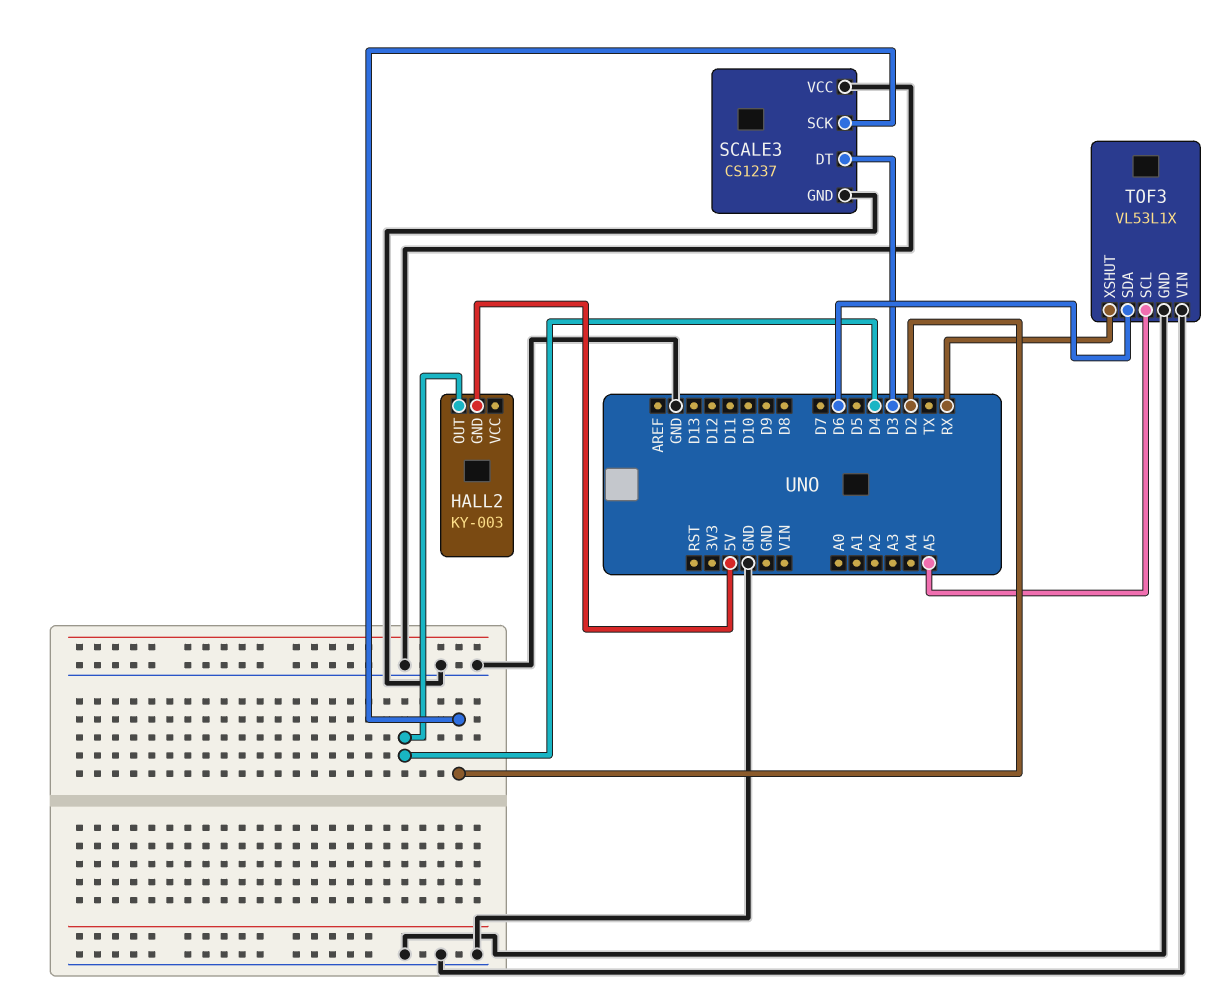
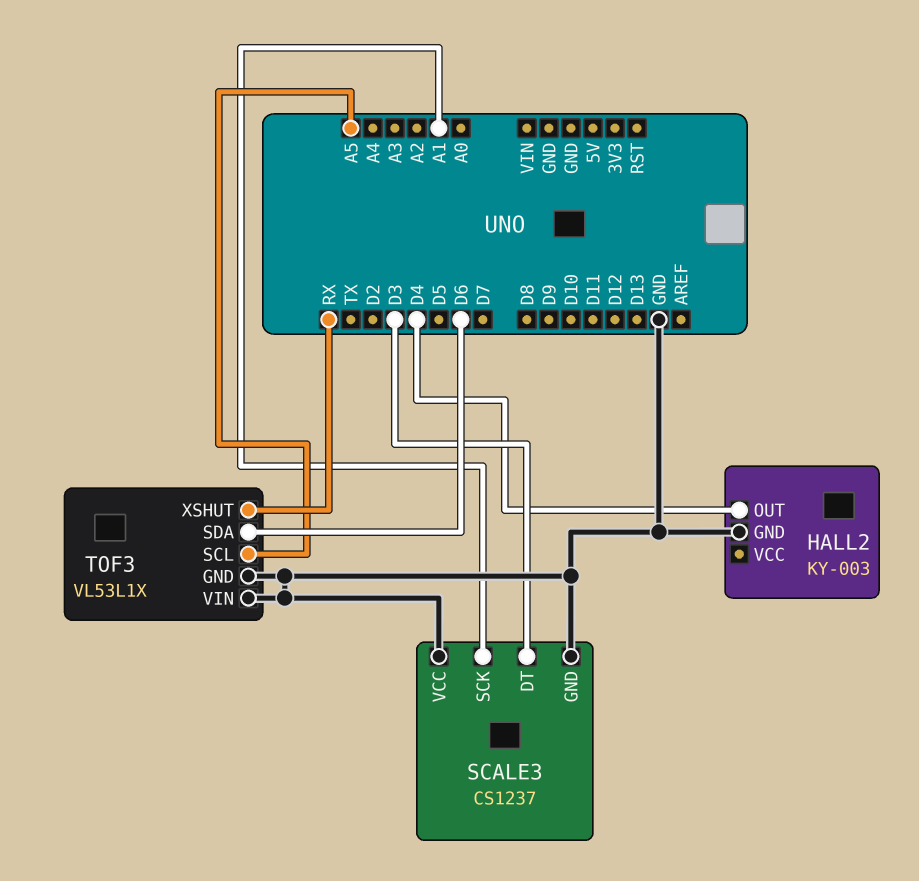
HALL2 pin GND: 5V -> GND
SCALE3 pin SCK: D2 -> A1

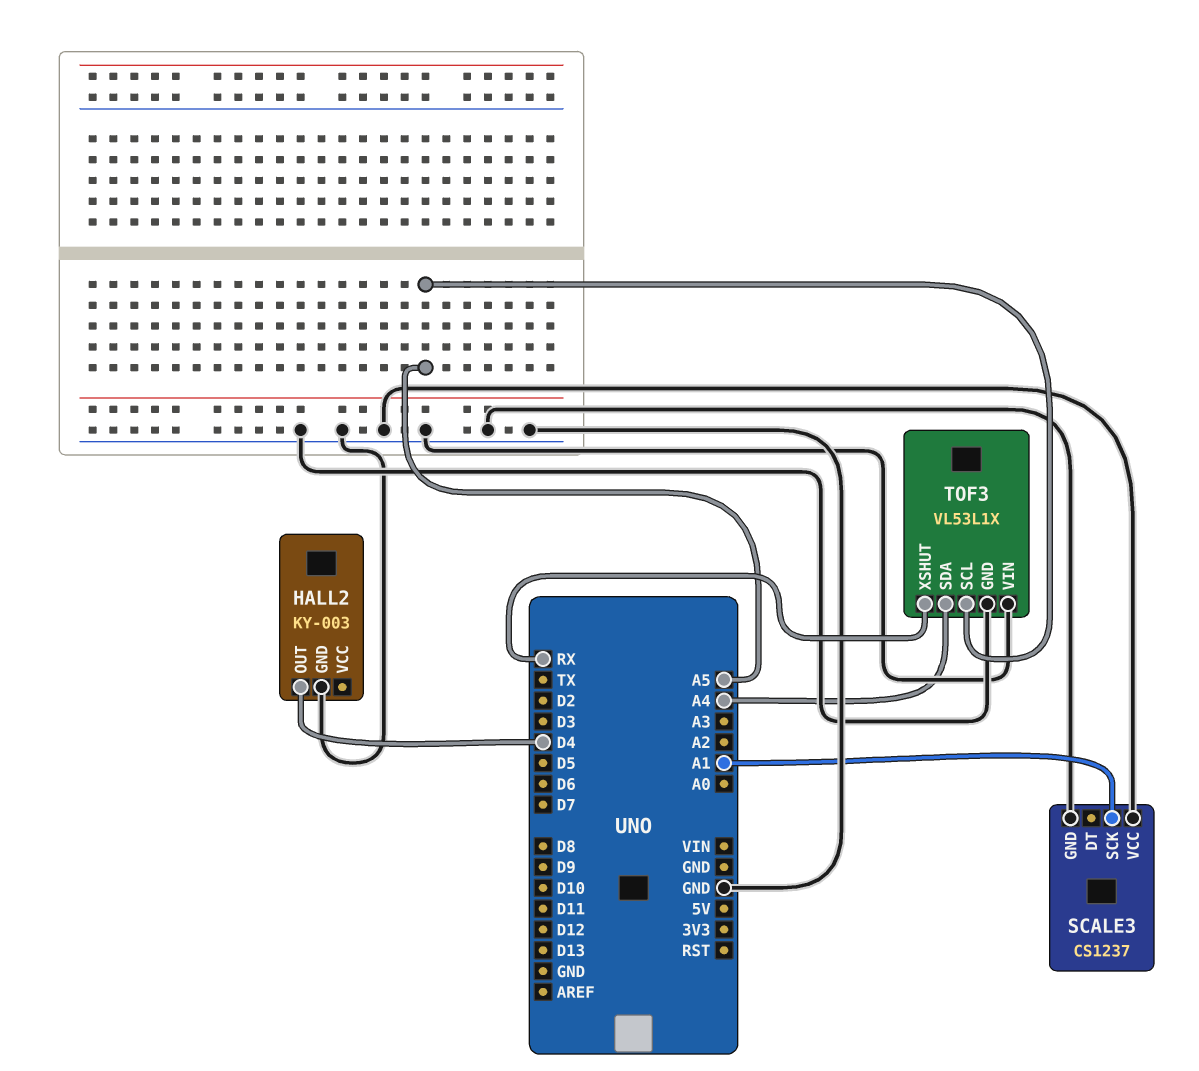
SCALE3 pin DT: D3 -> none
TOF3 pin SDA: D6 -> A4

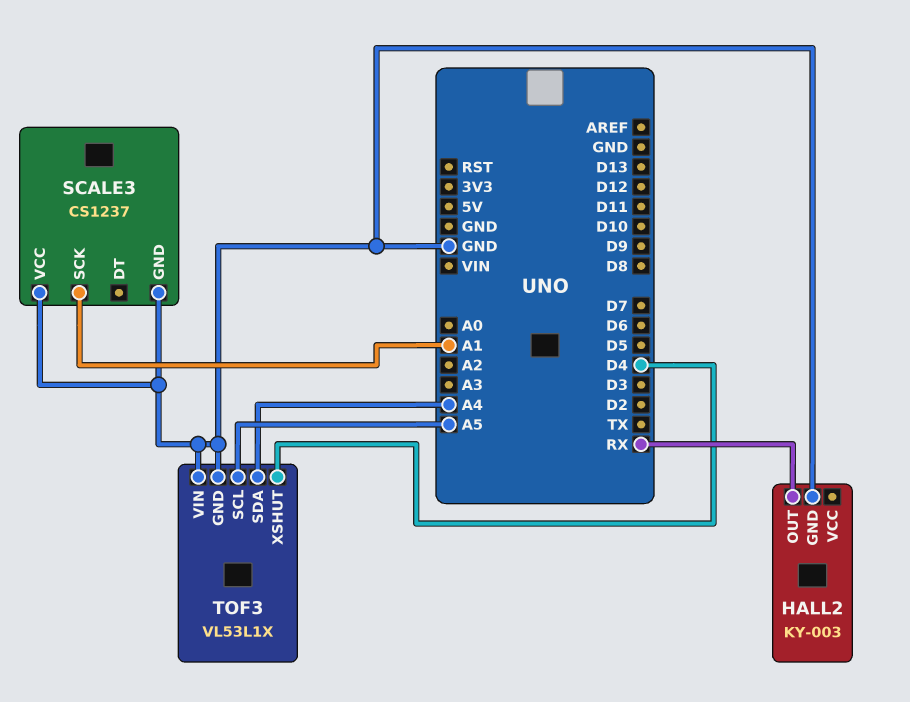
HALL2 pin OUT: D4 -> RX
TOF3 pin XSHUT: RX -> D4

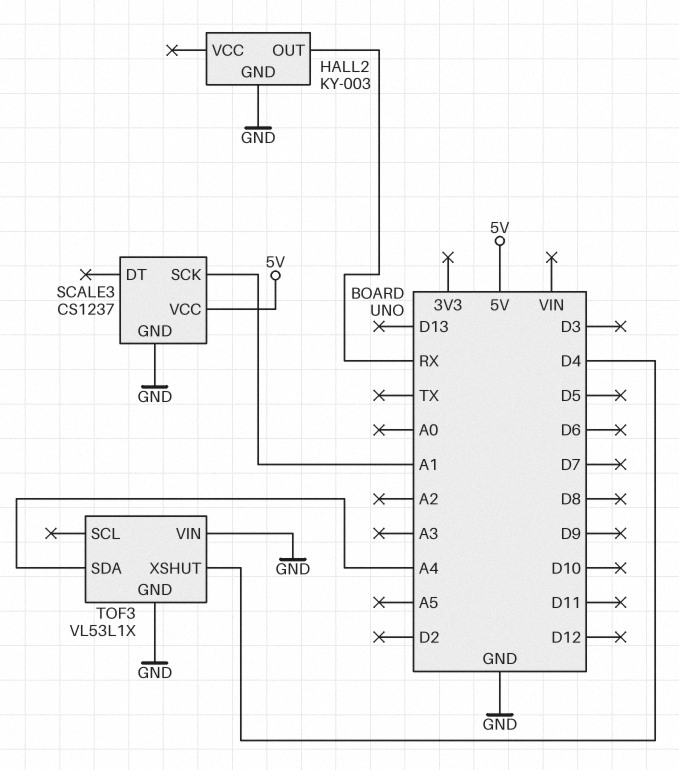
SCALE3 pin VCC: GND -> 5V
TOF3 pin SCL: A5 -> none

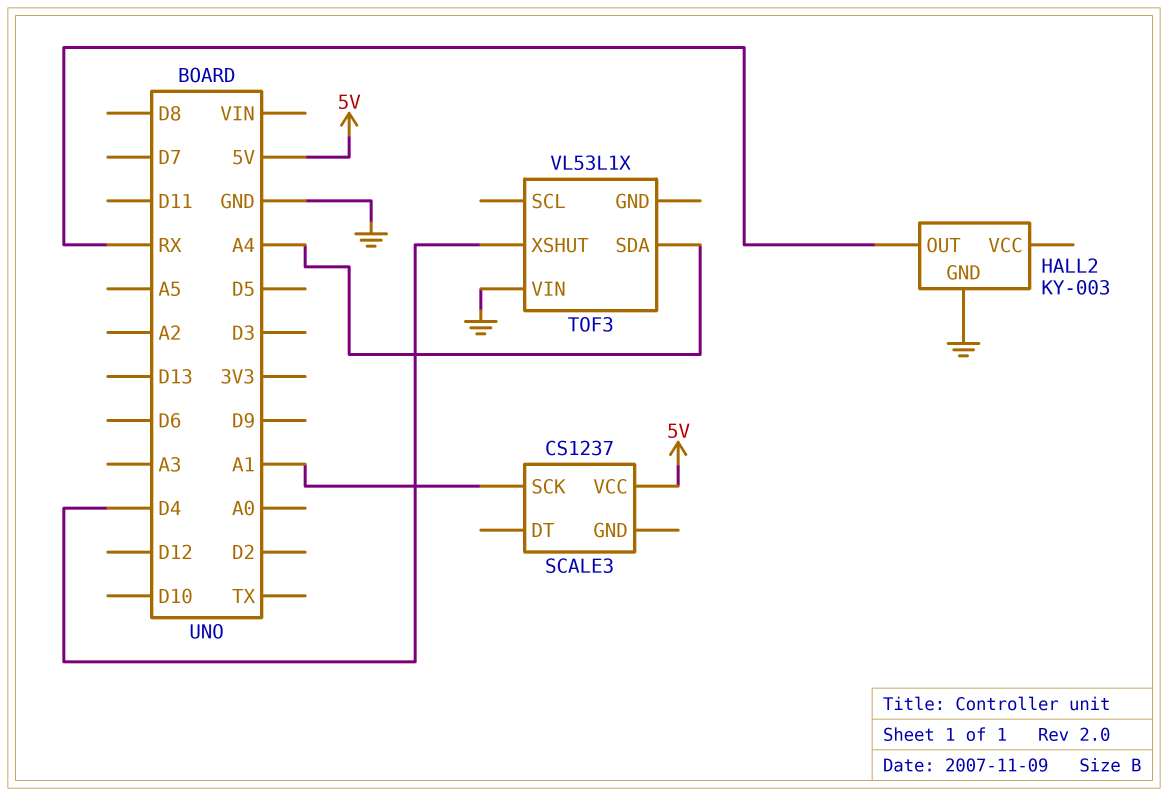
SCALE3 pin GND: GND -> none
TOF3 pin GND: GND -> none

